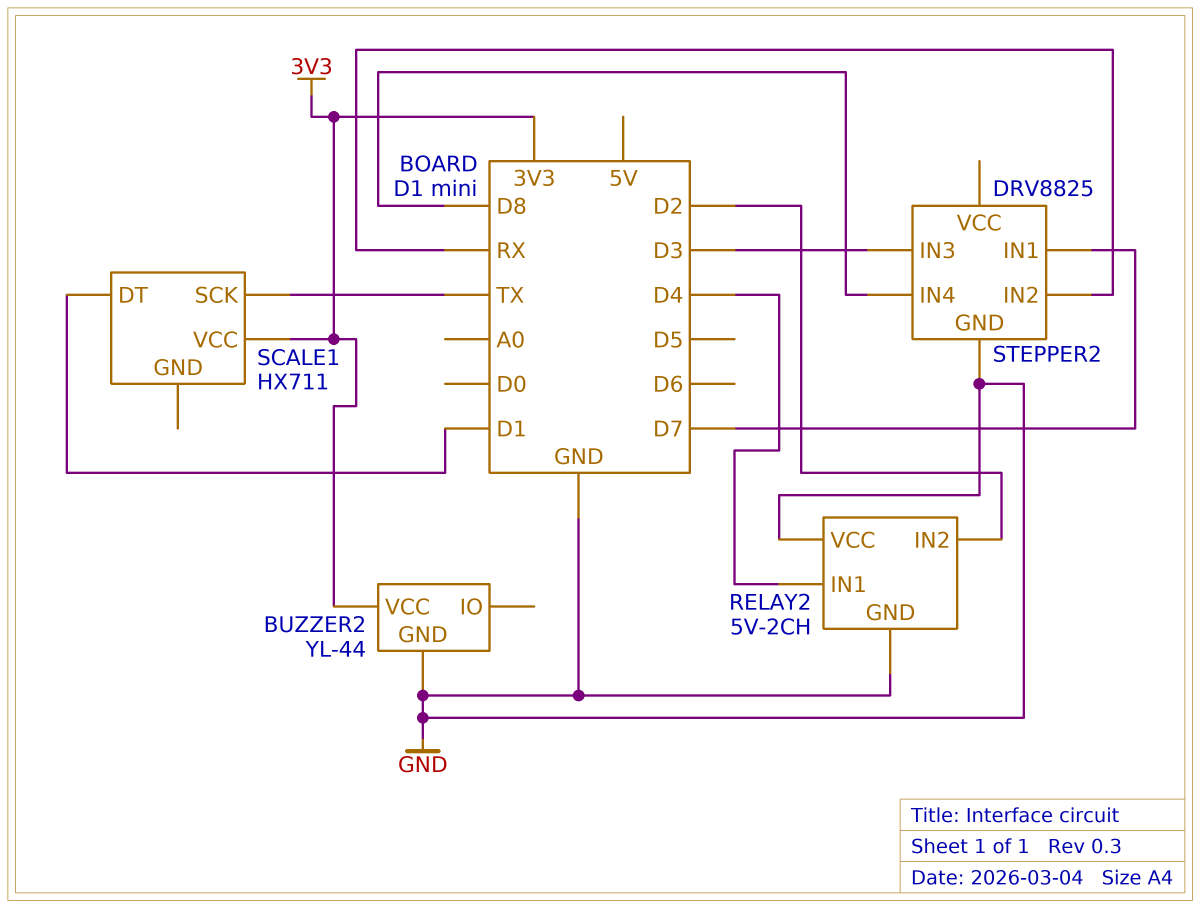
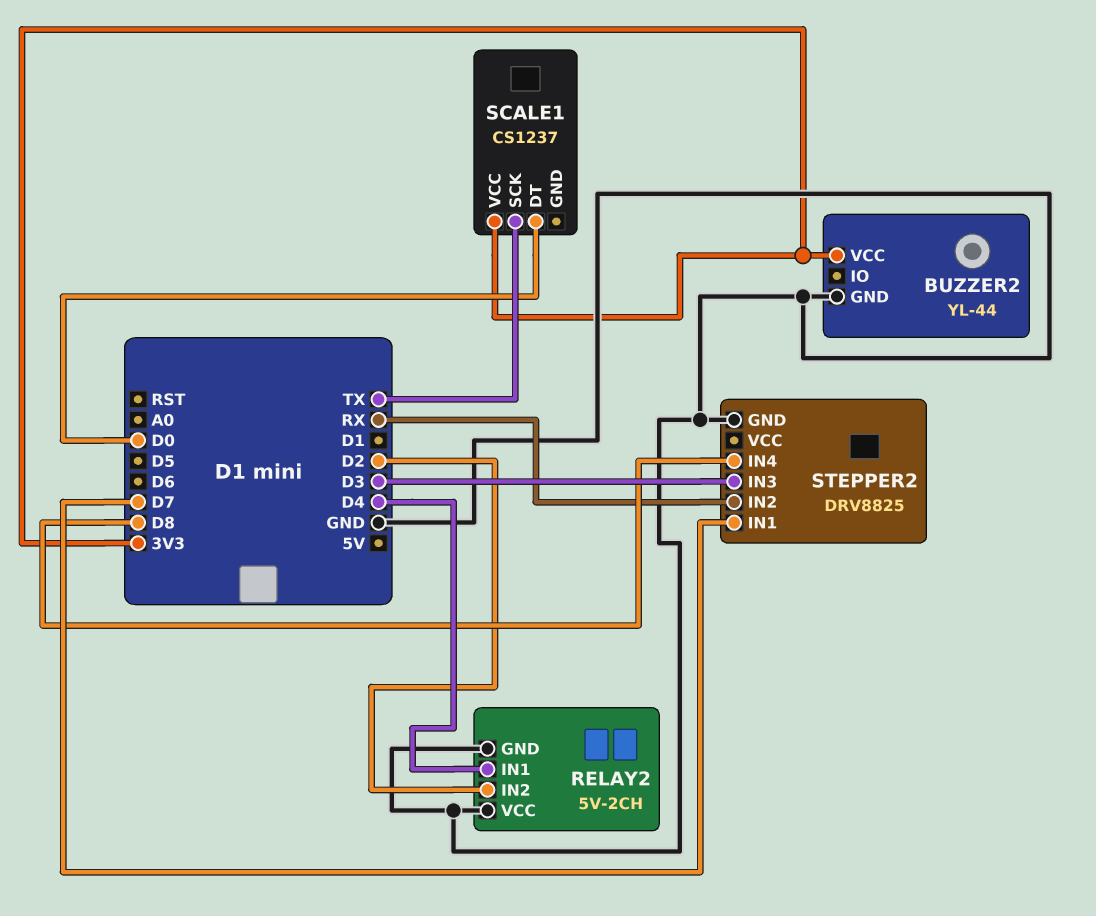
SCALE1: HX711 -> CS1237
SCALE1 pin DT: D1 -> D0

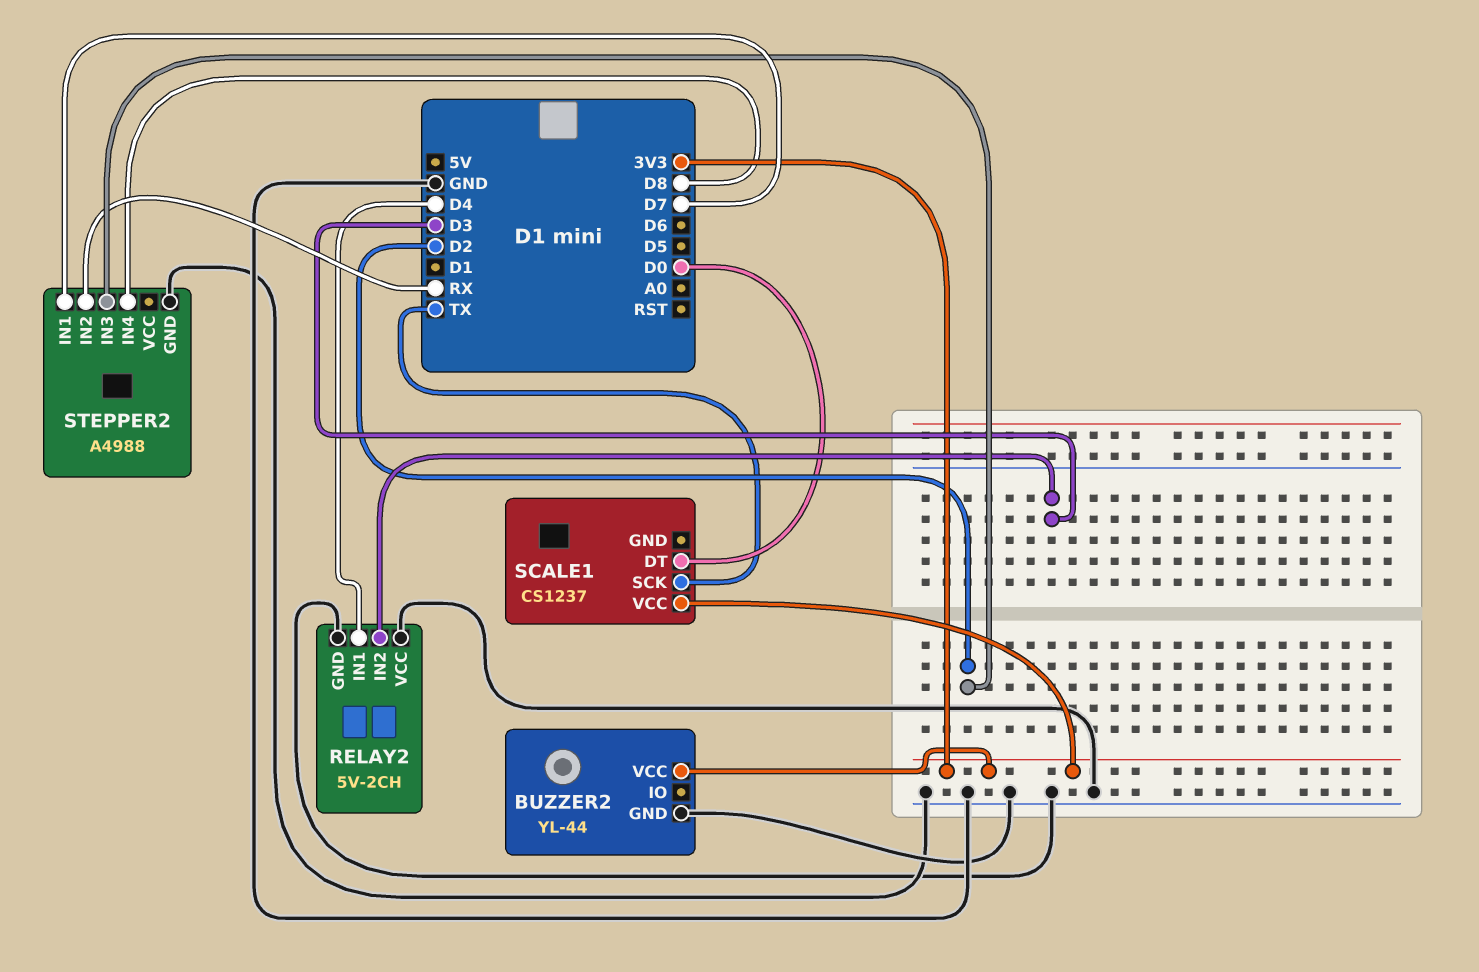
RELAY2 pin IN2: D2 -> D3
STEPPER2: DRV8825 -> A4988
STEPPER2 pin IN3: D3 -> D2

